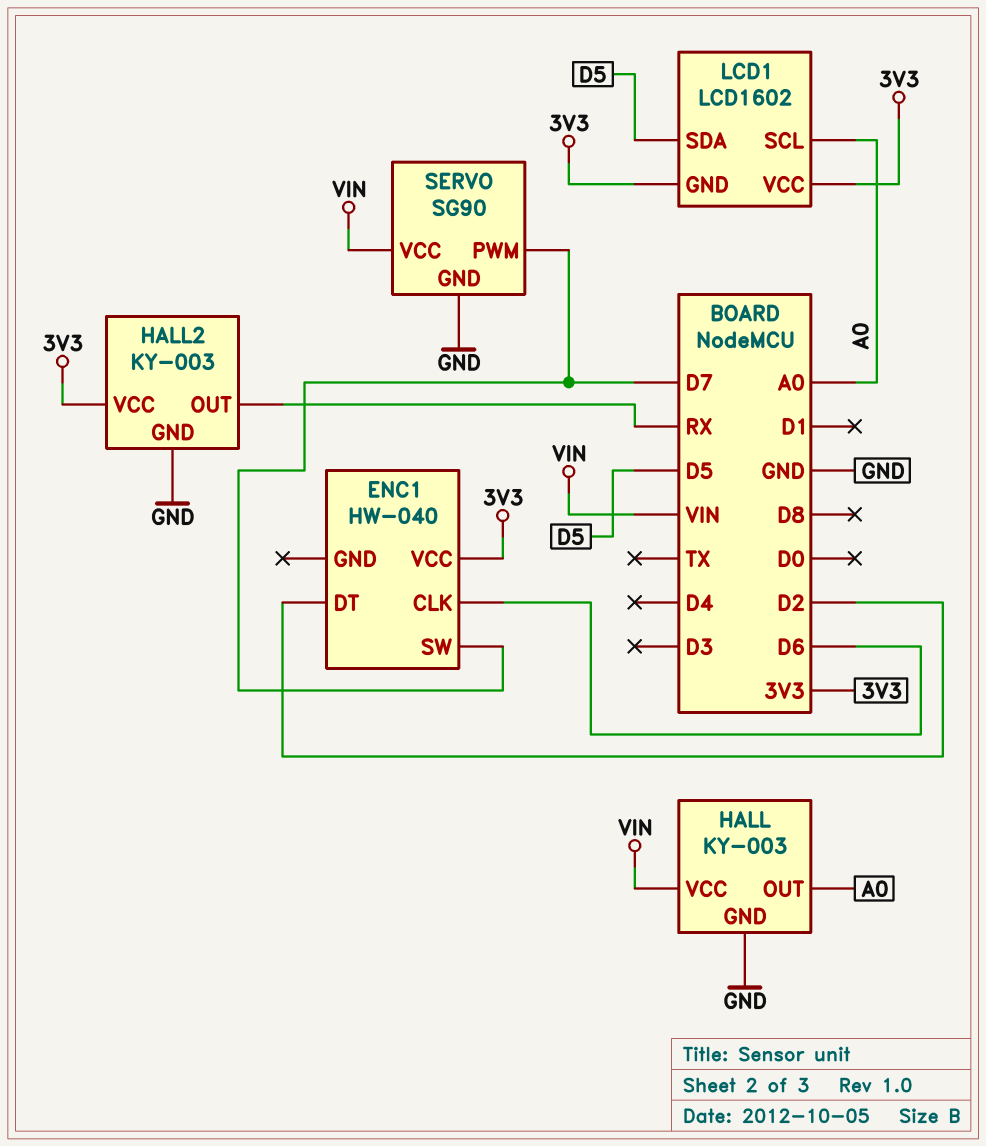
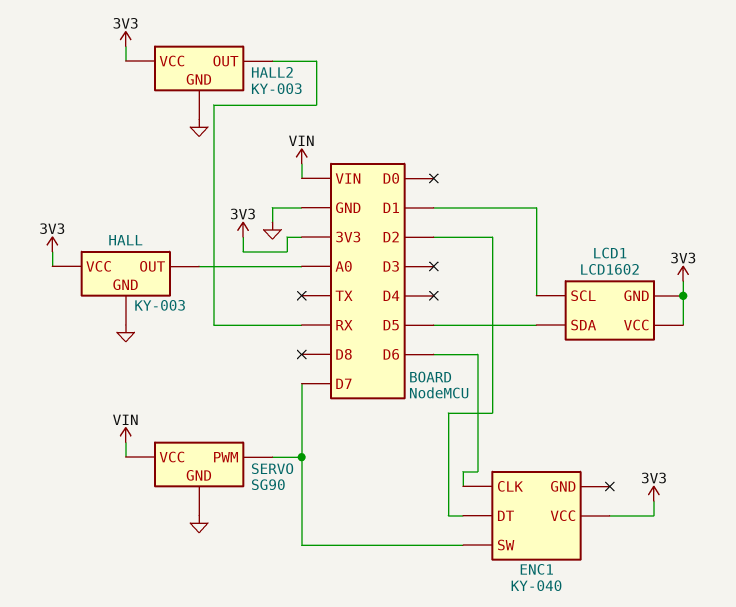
ENC1: HW-040 -> KY-040
HALL pin VCC: VIN -> 3V3
LCD1 pin SCL: A0 -> D1

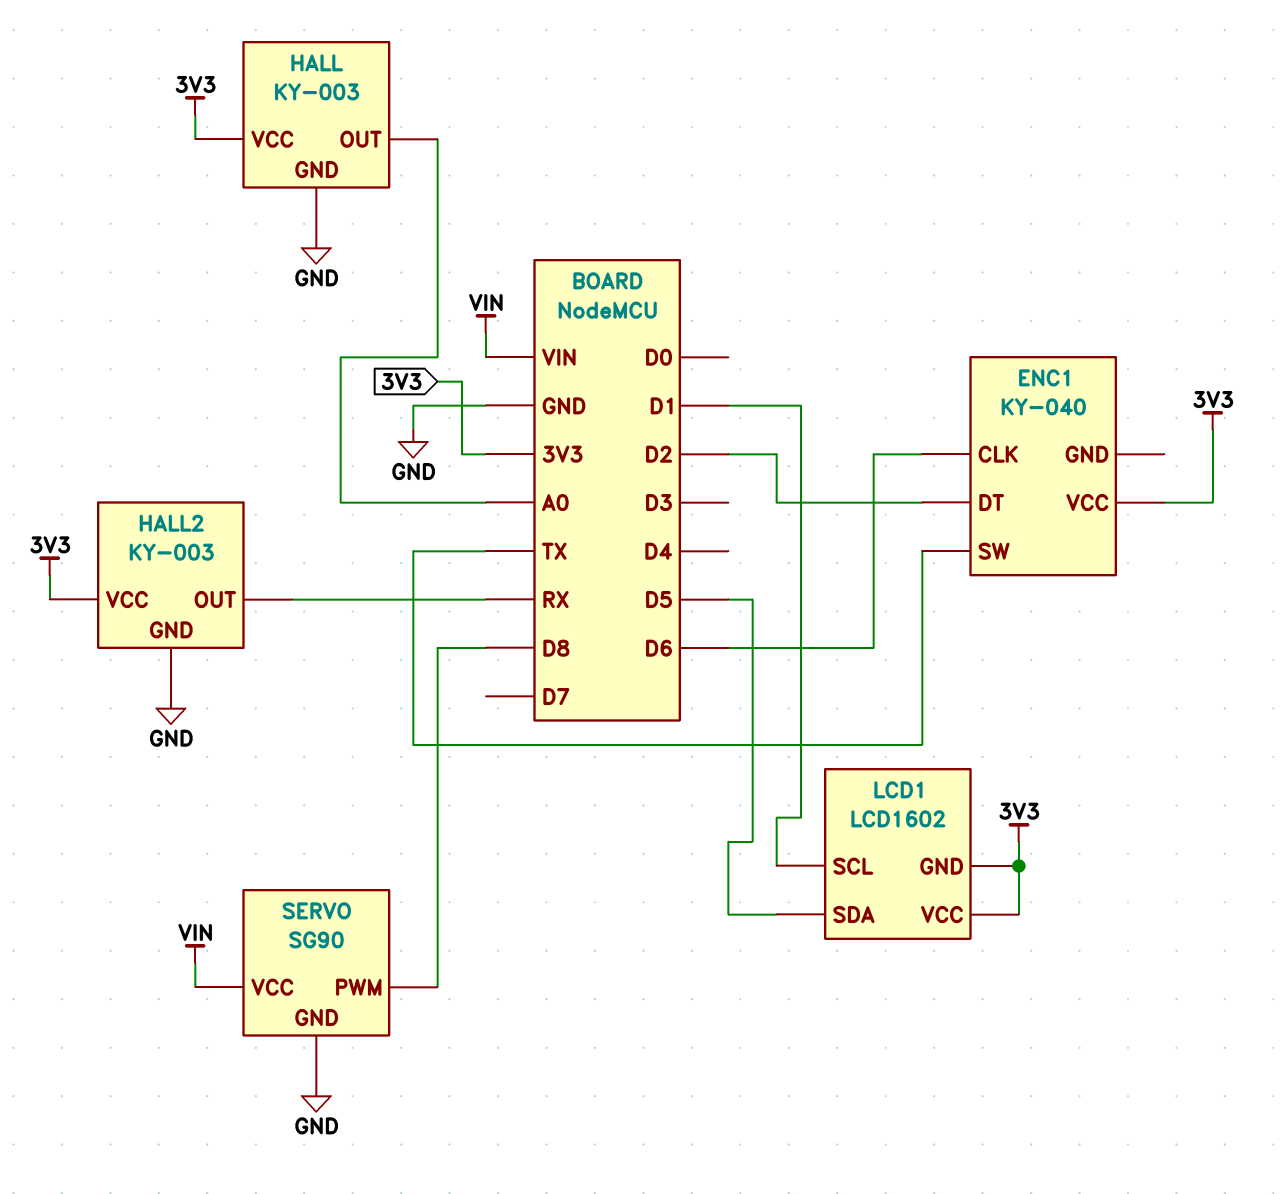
ENC1 pin SW: D7 -> TX
SERVO pin PWM: D7 -> D8

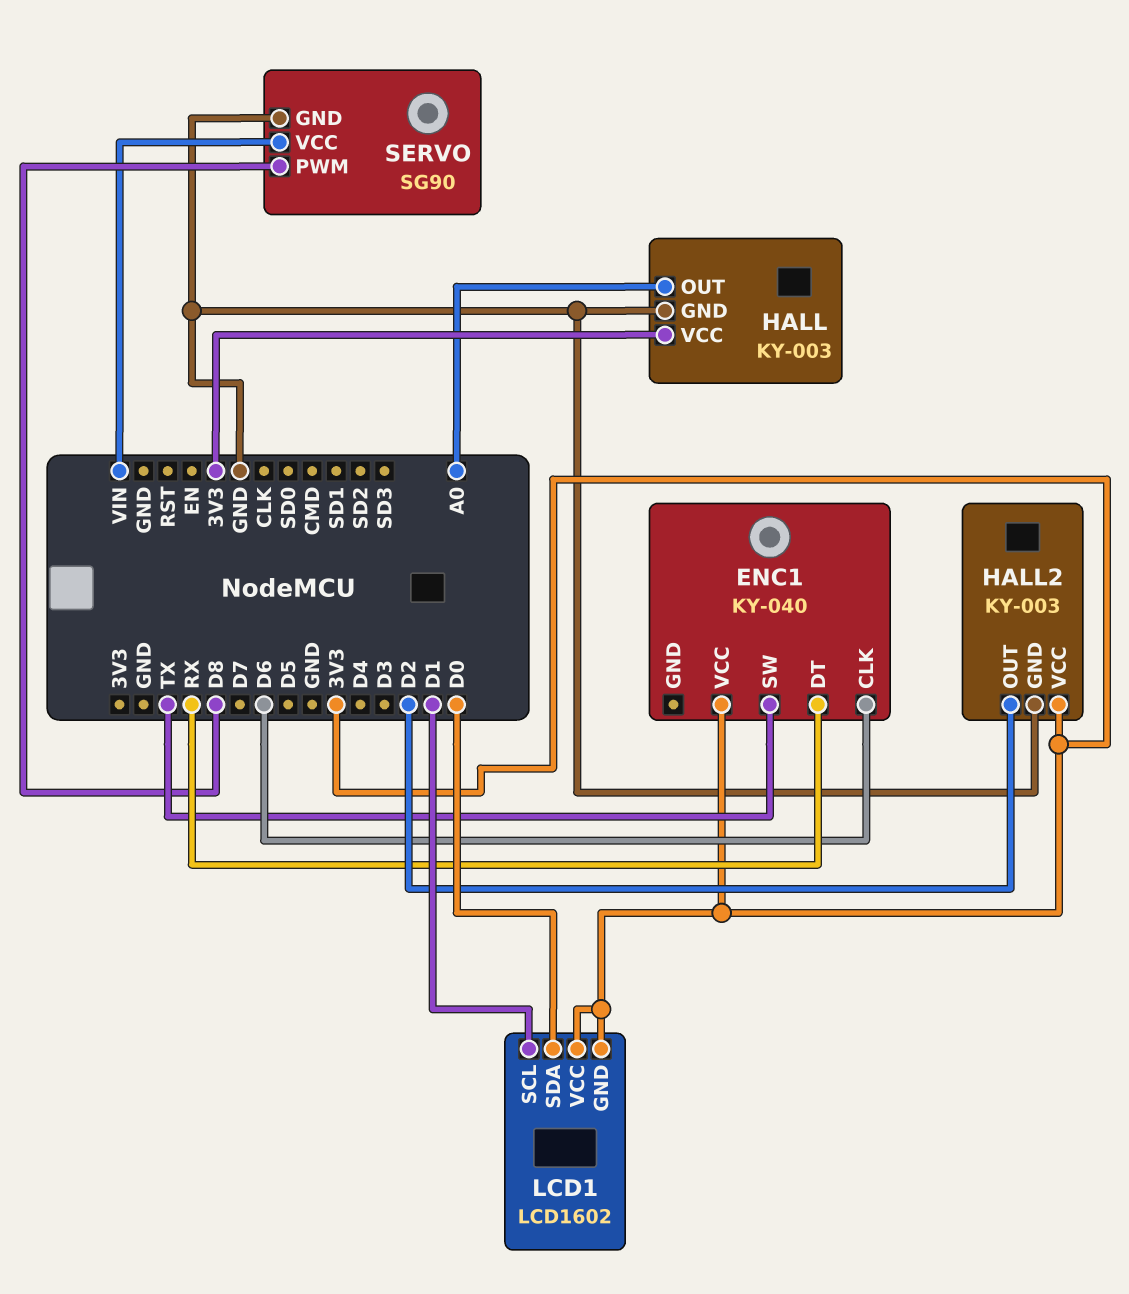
ENC1 pin DT: D2 -> RX
HALL2 pin OUT: RX -> D2
LCD1 pin SDA: D5 -> D0

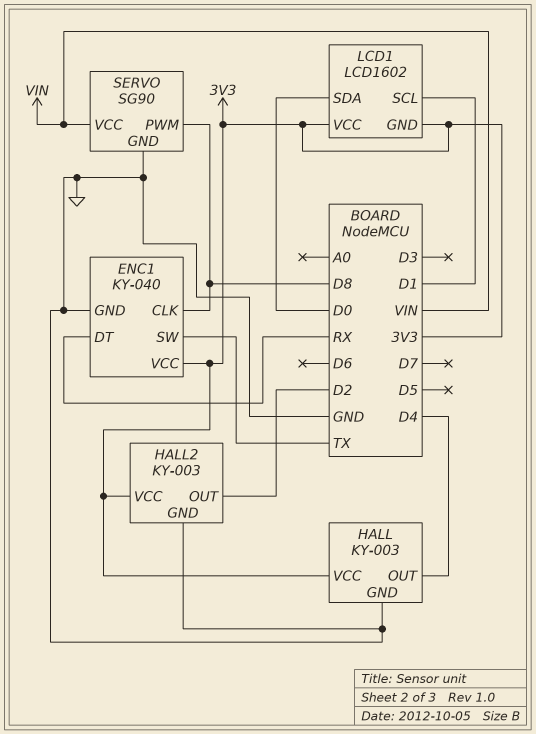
ENC1 pin CLK: D6 -> D8
ENC1 pin GND: none -> GND
HALL pin OUT: A0 -> D4

